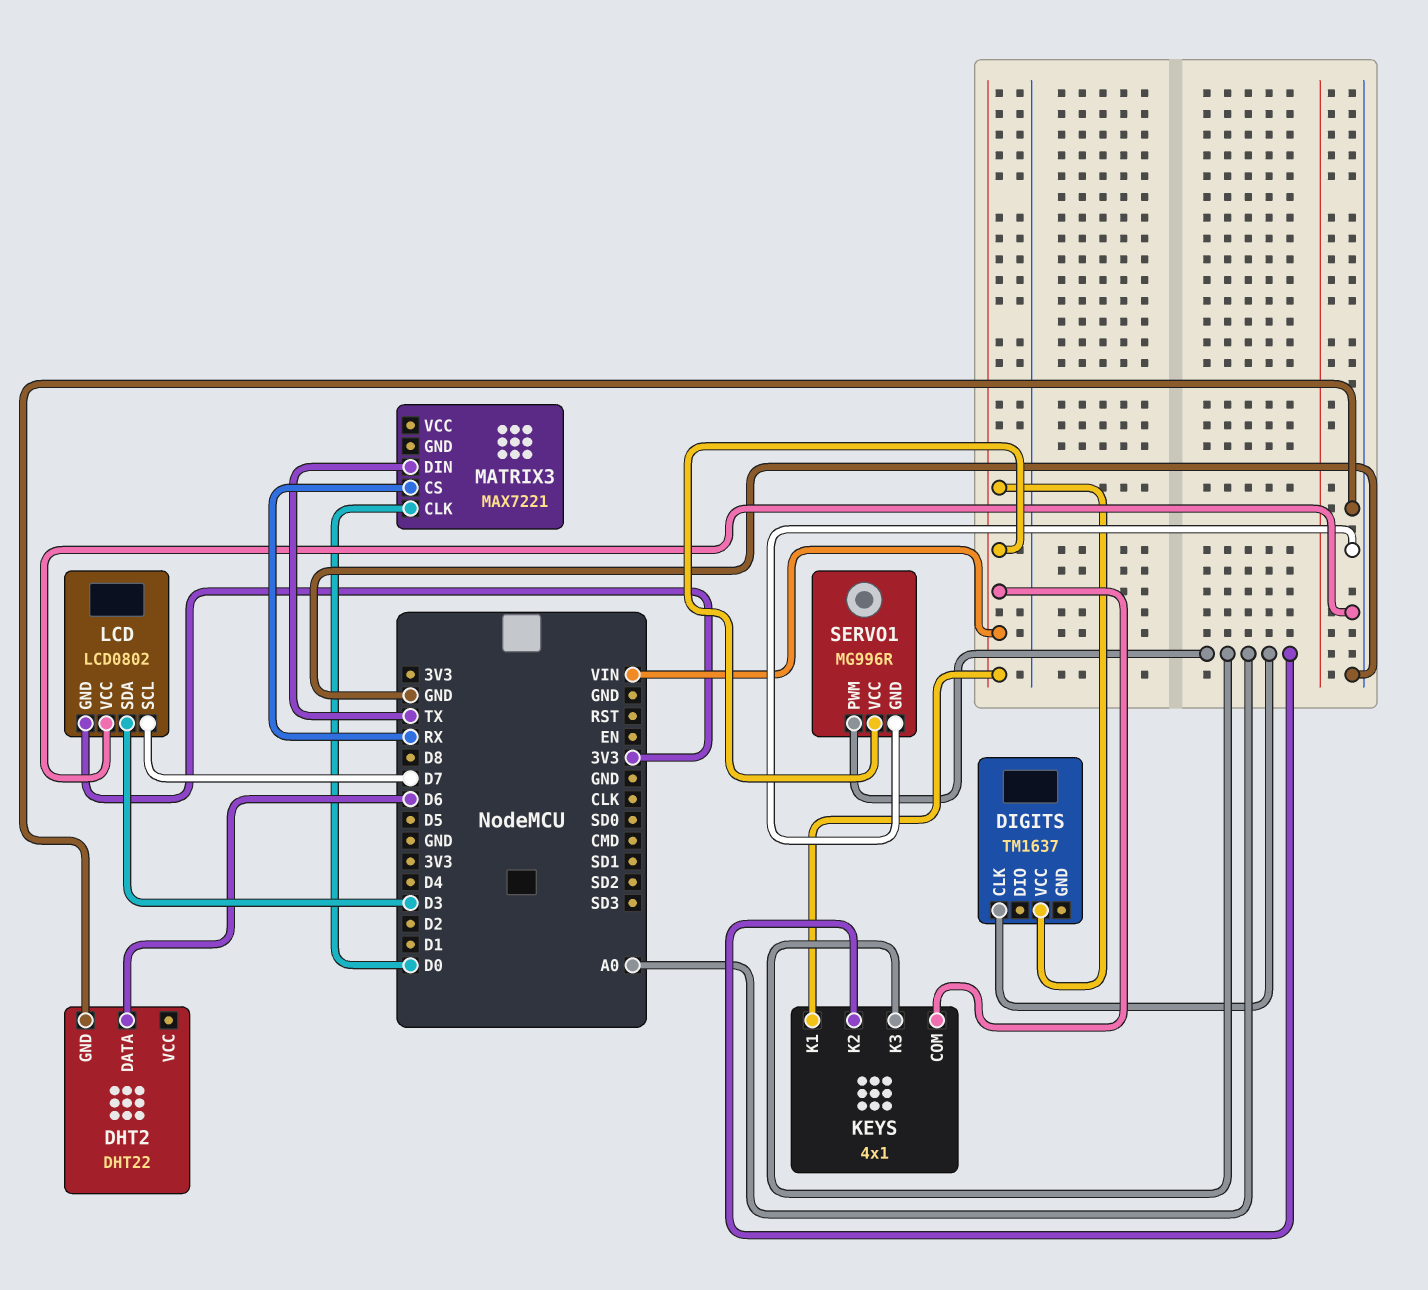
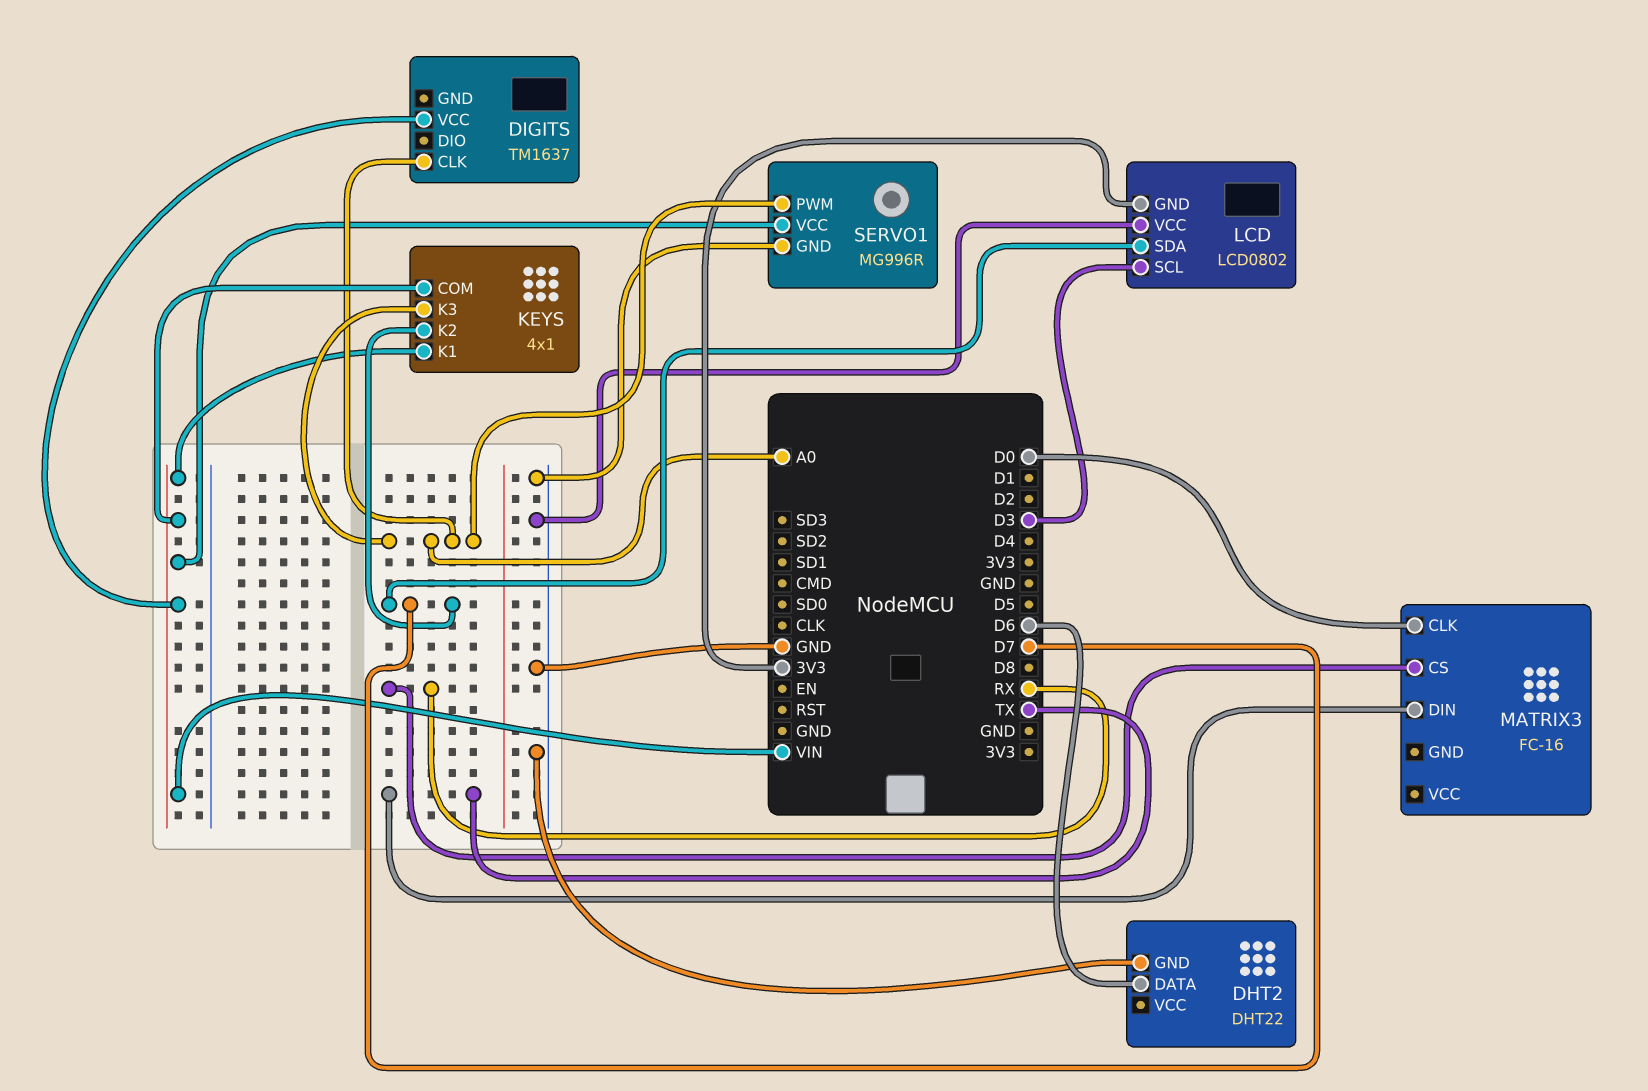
KEYS pin K2: A0 -> D7
LCD pin SCL: D7 -> D3
LCD pin SDA: D3 -> D7
MATRIX3: MAX7221 -> FC-16

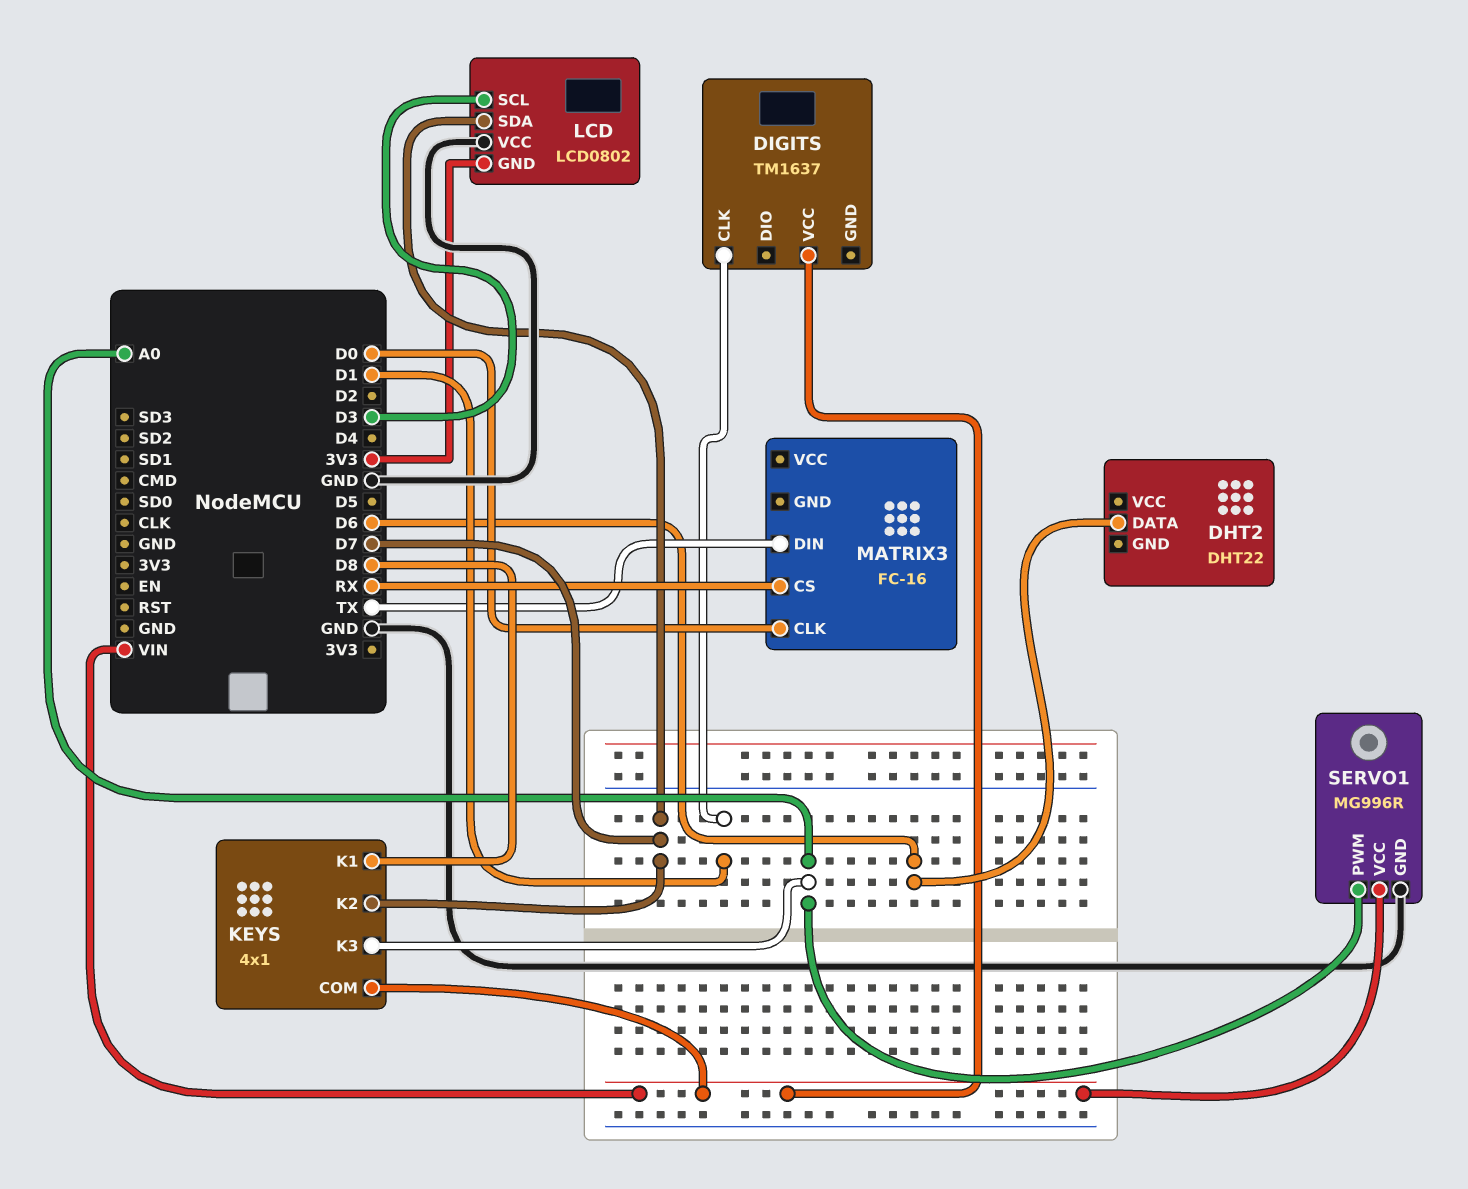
DHT2 pin GND: GND -> none
DIGITS pin CLK: A0 -> D1
KEYS pin K1: VIN -> D8

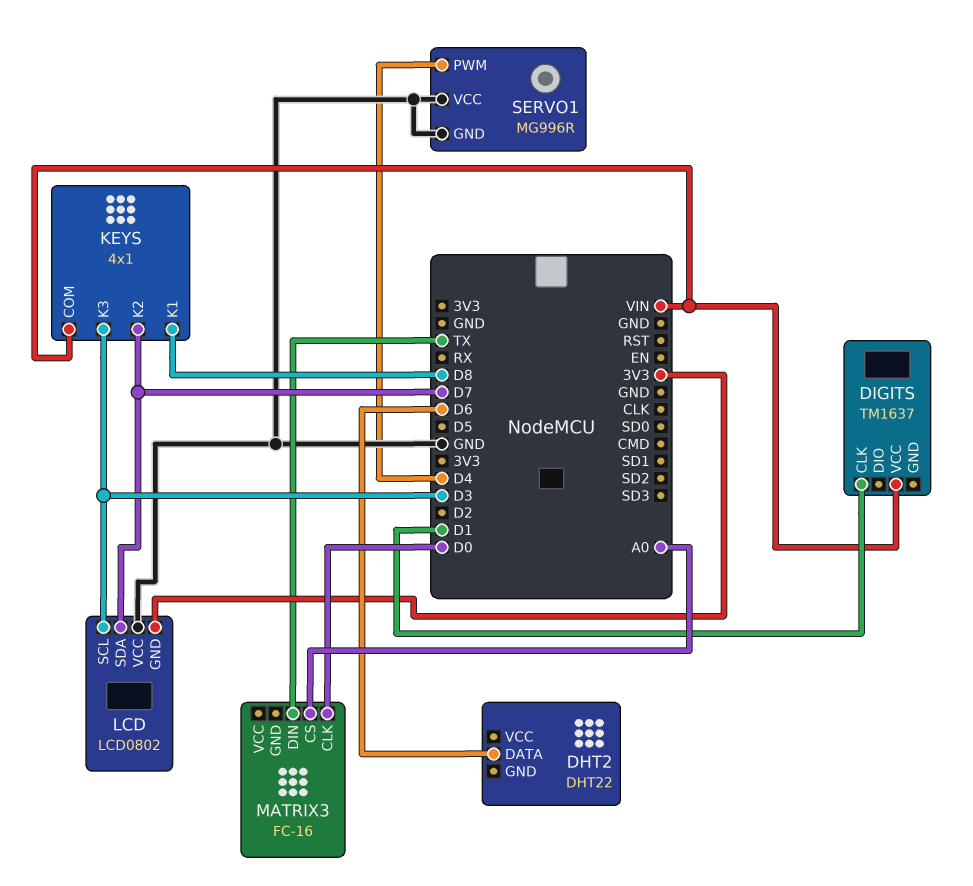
KEYS pin K3: A0 -> D3
MATRIX3 pin CS: RX -> A0
SERVO1 pin PWM: A0 -> D4
SERVO1 pin VCC: VIN -> GND

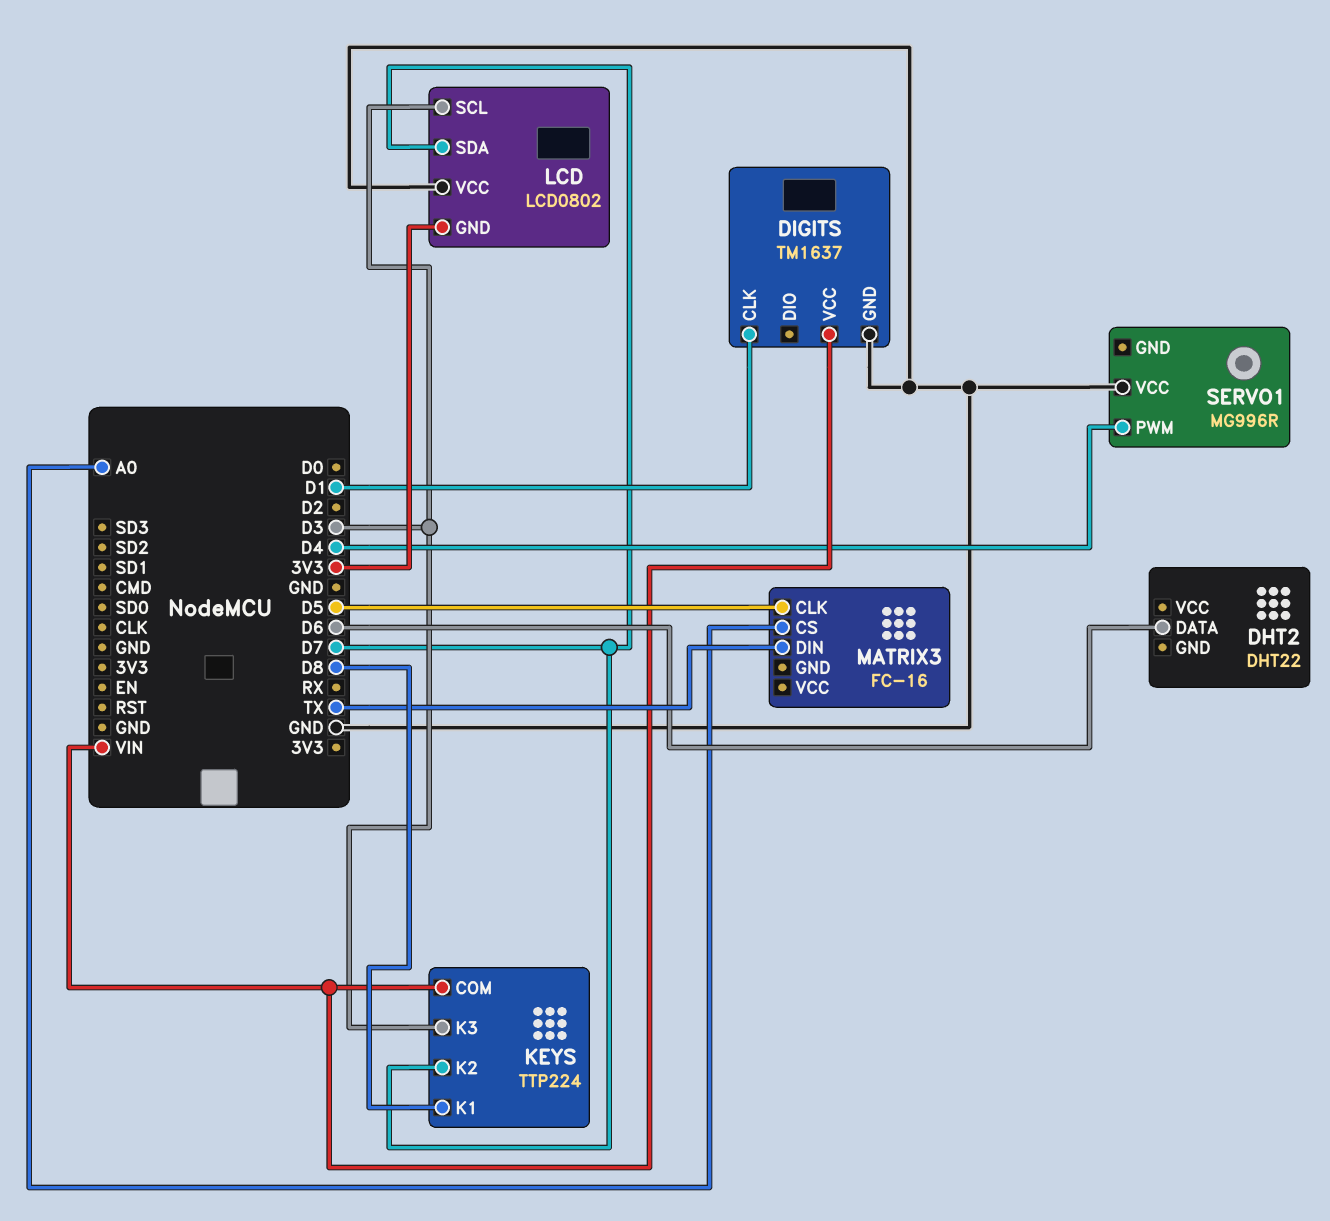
DIGITS pin GND: none -> GND
KEYS: 4x1 -> TTP224
MATRIX3 pin CLK: D0 -> D5
SERVO1 pin GND: GND -> none

